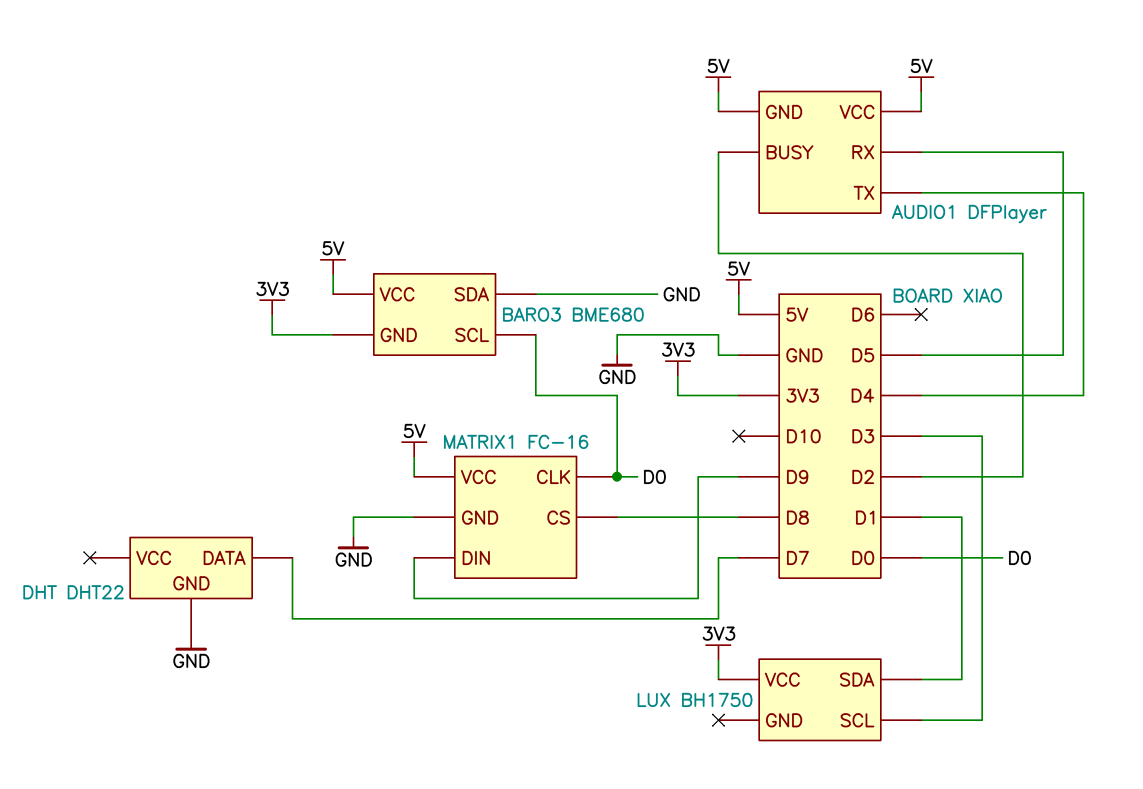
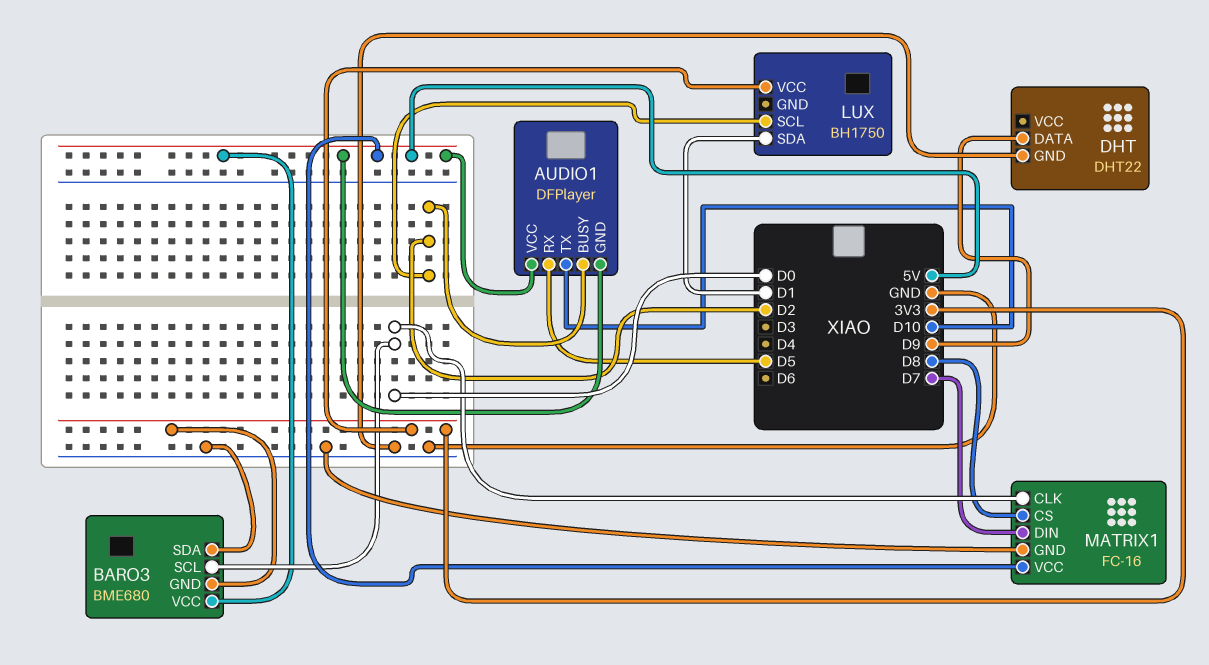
AUDIO1 pin TX: D4 -> D10
DHT pin DATA: D7 -> D9
LUX pin SCL: D3 -> D2
MATRIX1 pin DIN: D9 -> D7

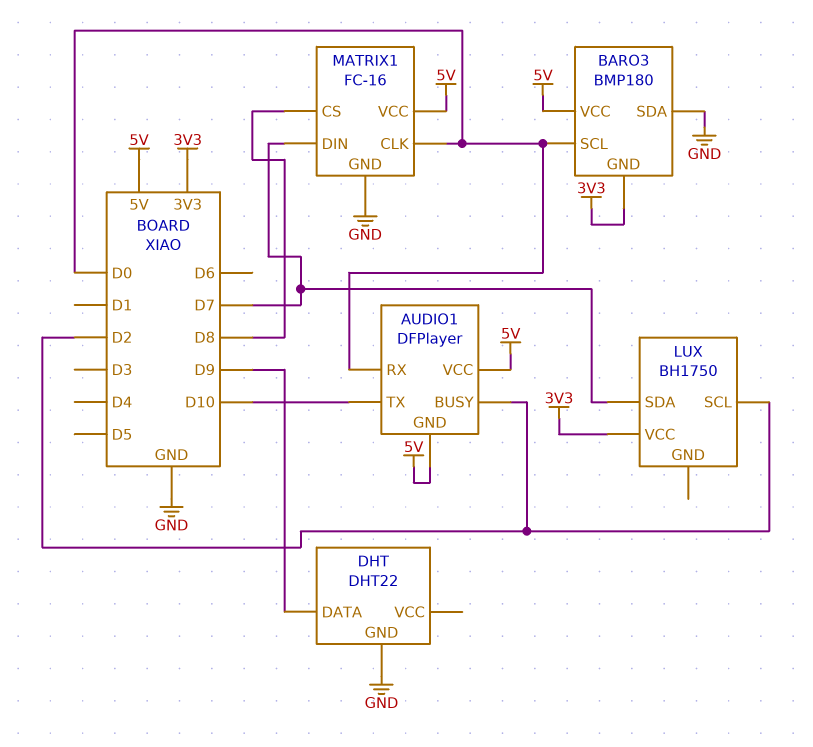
AUDIO1 pin RX: D5 -> D0
BARO3: BME680 -> BMP180
LUX pin SDA: D1 -> D7

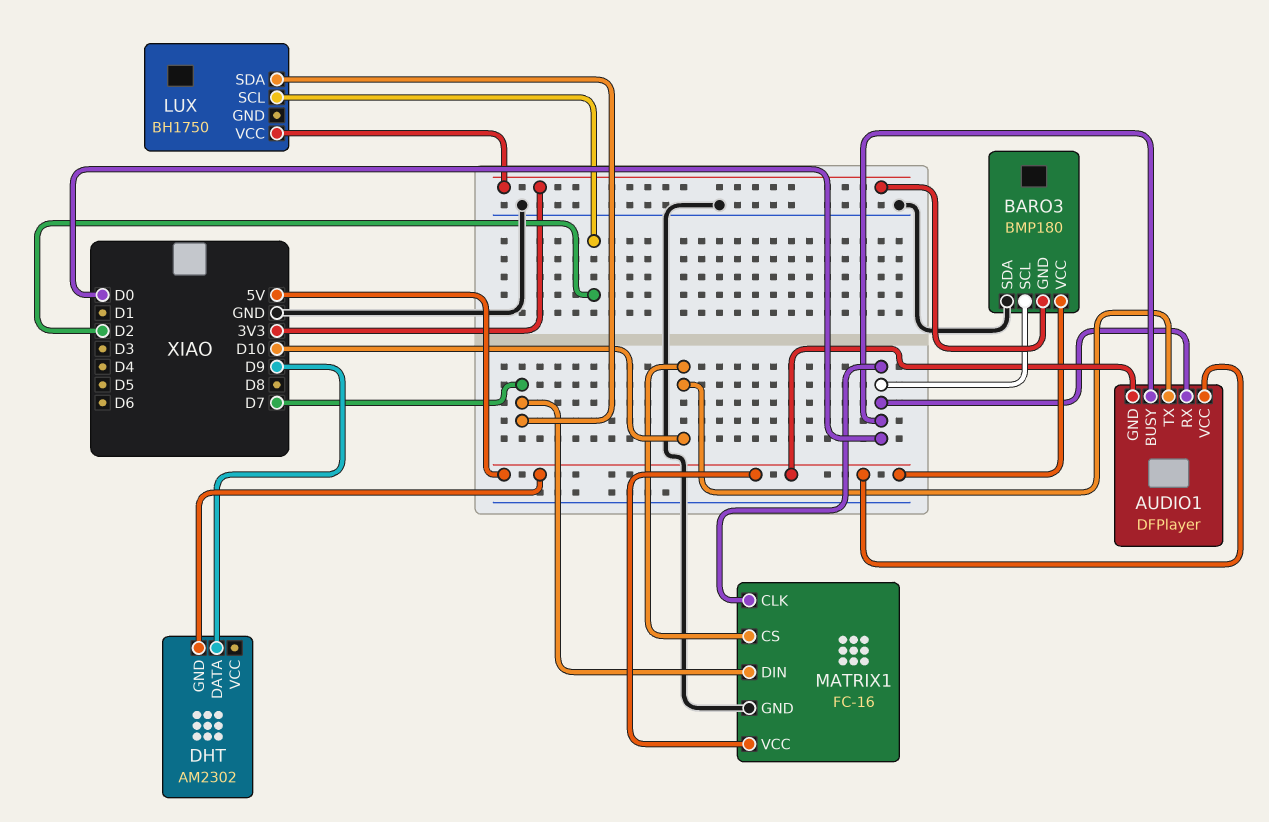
AUDIO1 pin BUSY: D2 -> D0
DHT: DHT22 -> AM2302
DHT pin GND: GND -> 5V
MATRIX1 pin CS: D8 -> D10

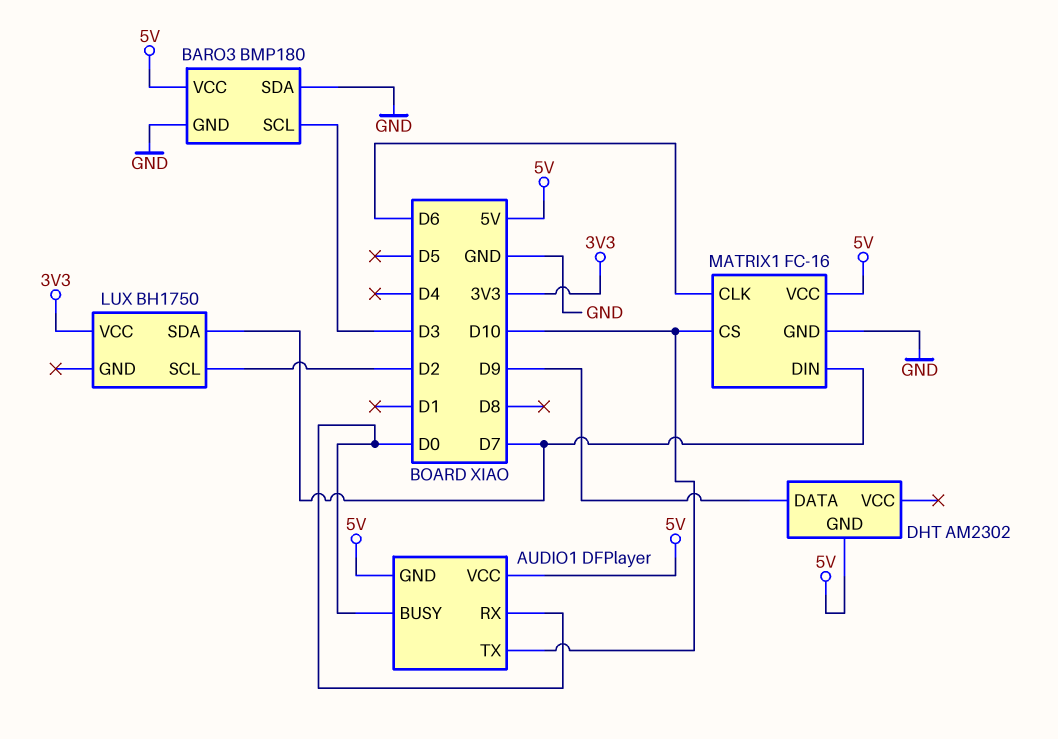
BARO3 pin GND: 3V3 -> GND
BARO3 pin SCL: D0 -> D3
MATRIX1 pin CLK: D0 -> D6

